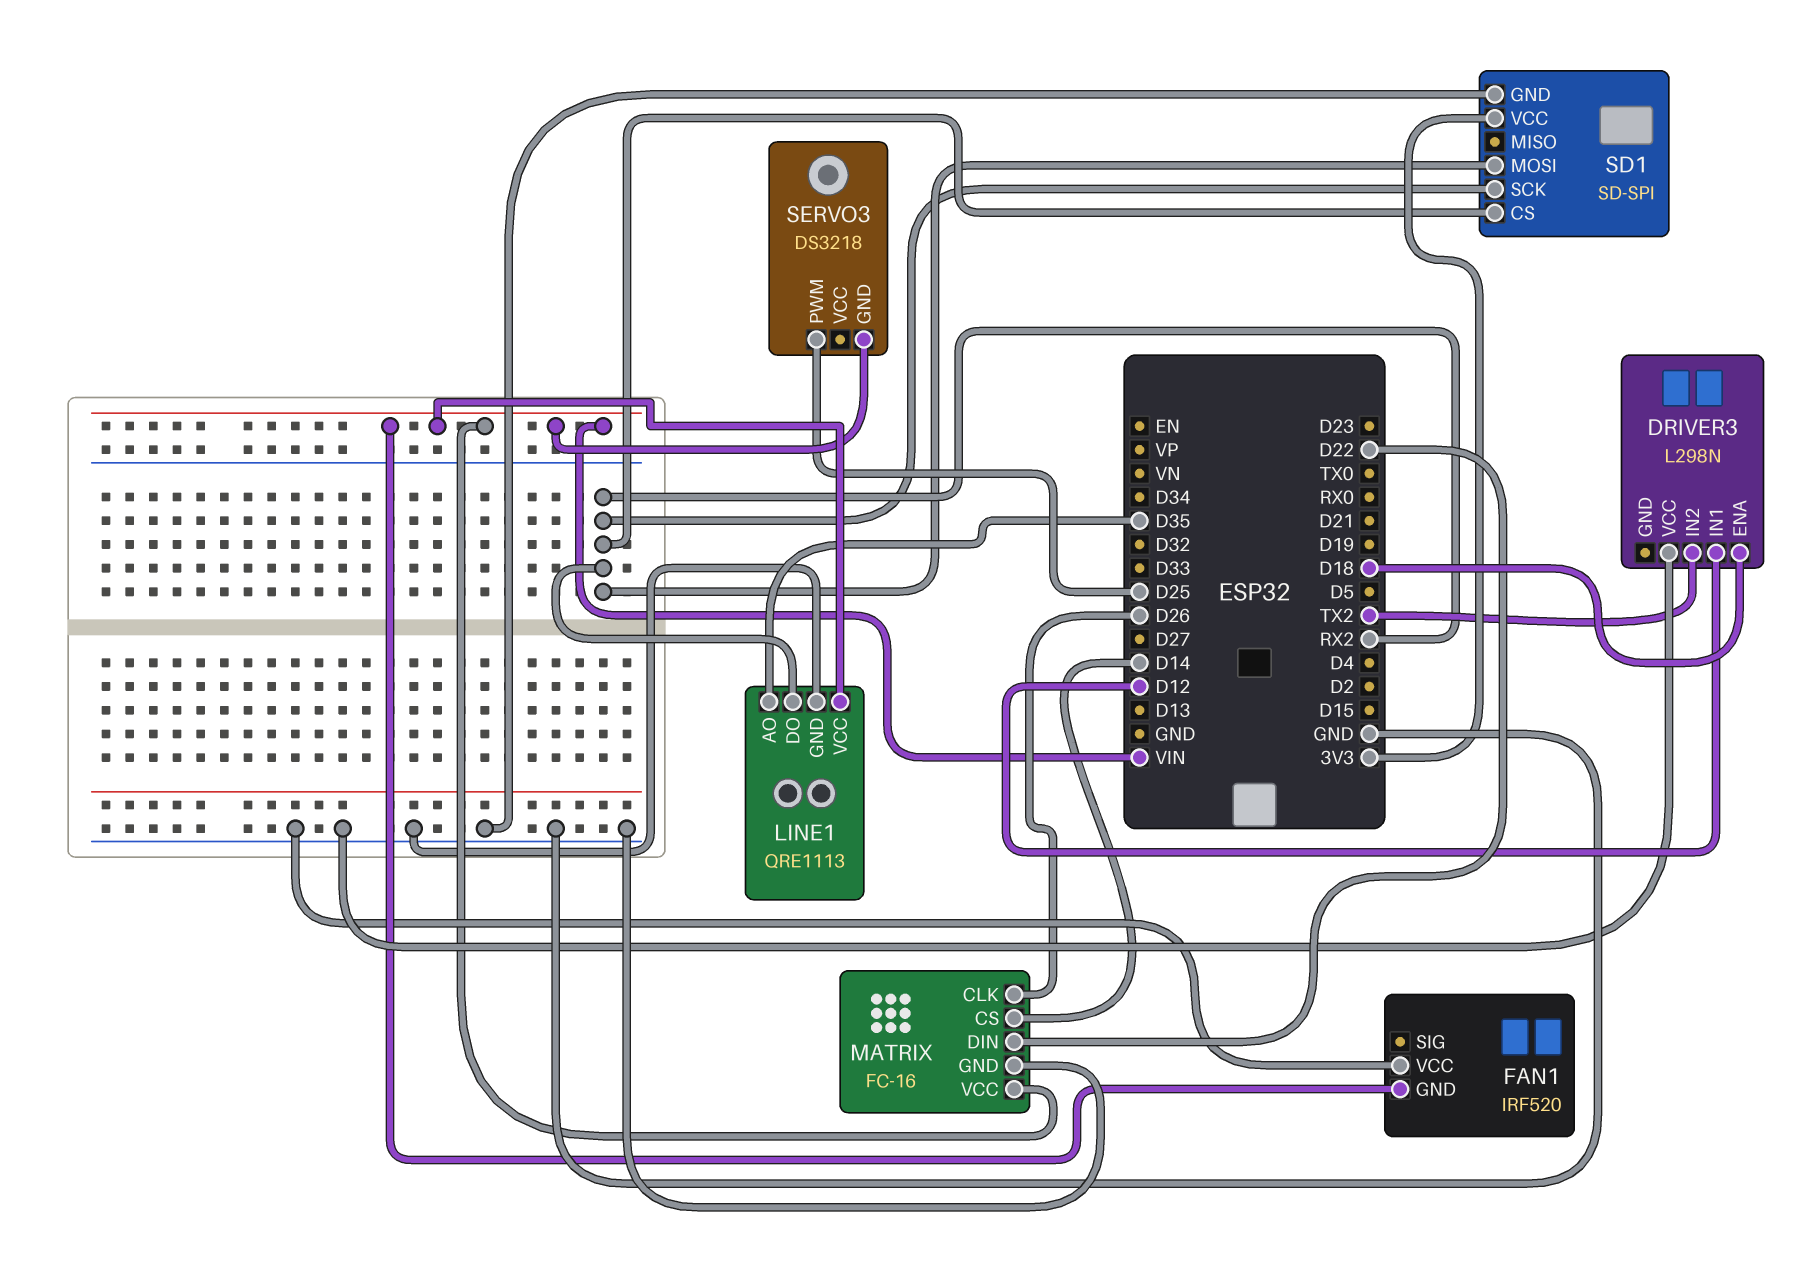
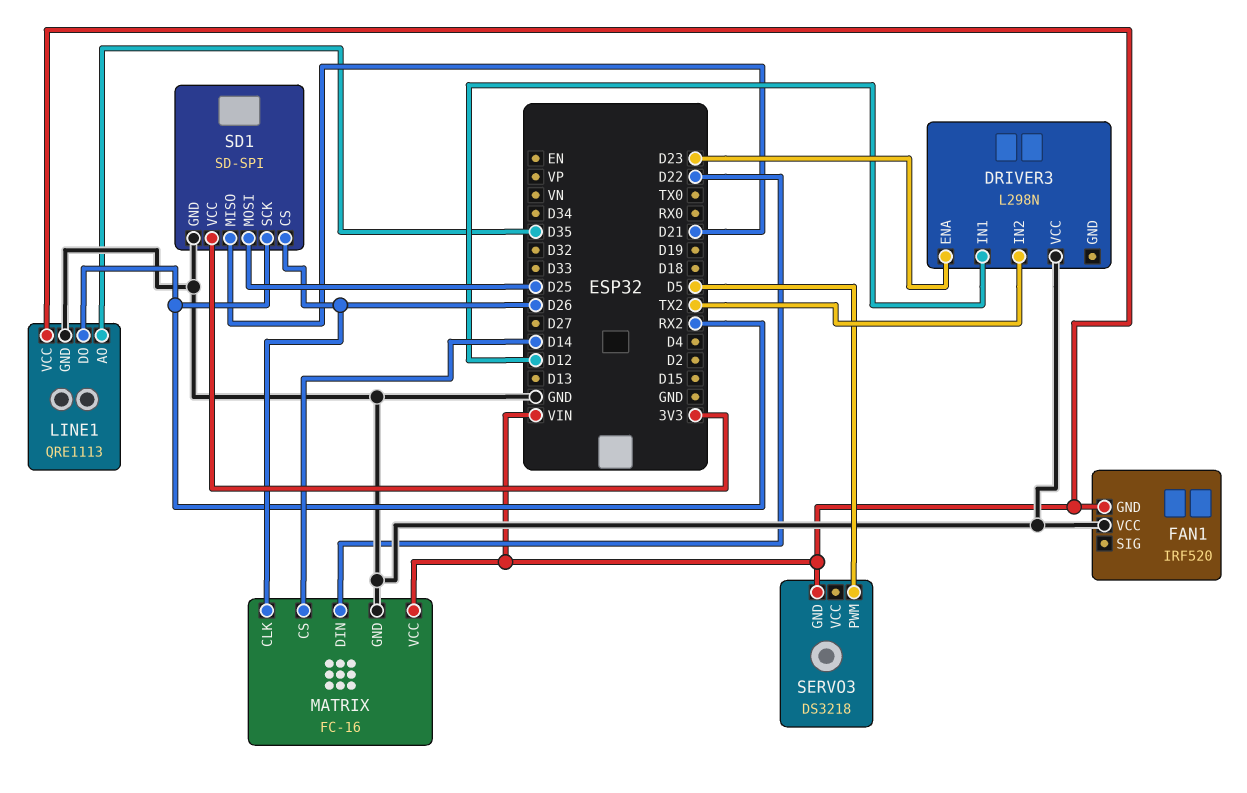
DRIVER3 pin ENA: D18 -> D23
SD1 pin CS: RX2 -> D26
SD1 pin MISO: none -> D21
SD1 pin MOSI: RX2 -> D25
SERVO3 pin PWM: D25 -> D5

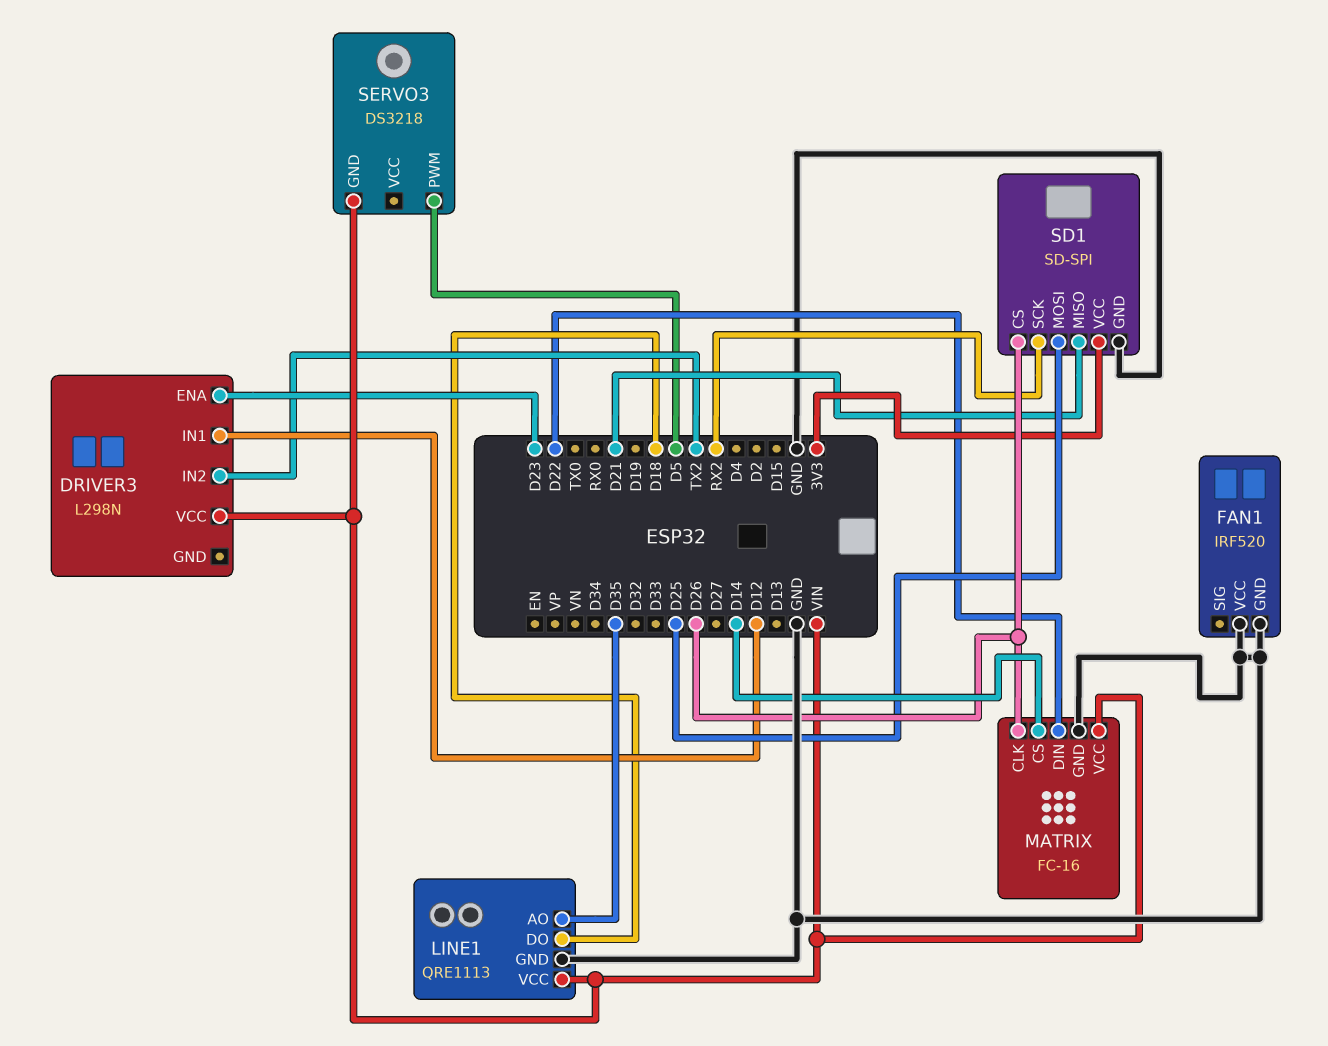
DRIVER3 pin VCC: GND -> VIN
FAN1 pin GND: VIN -> GND
LINE1 pin DO: RX2 -> D18

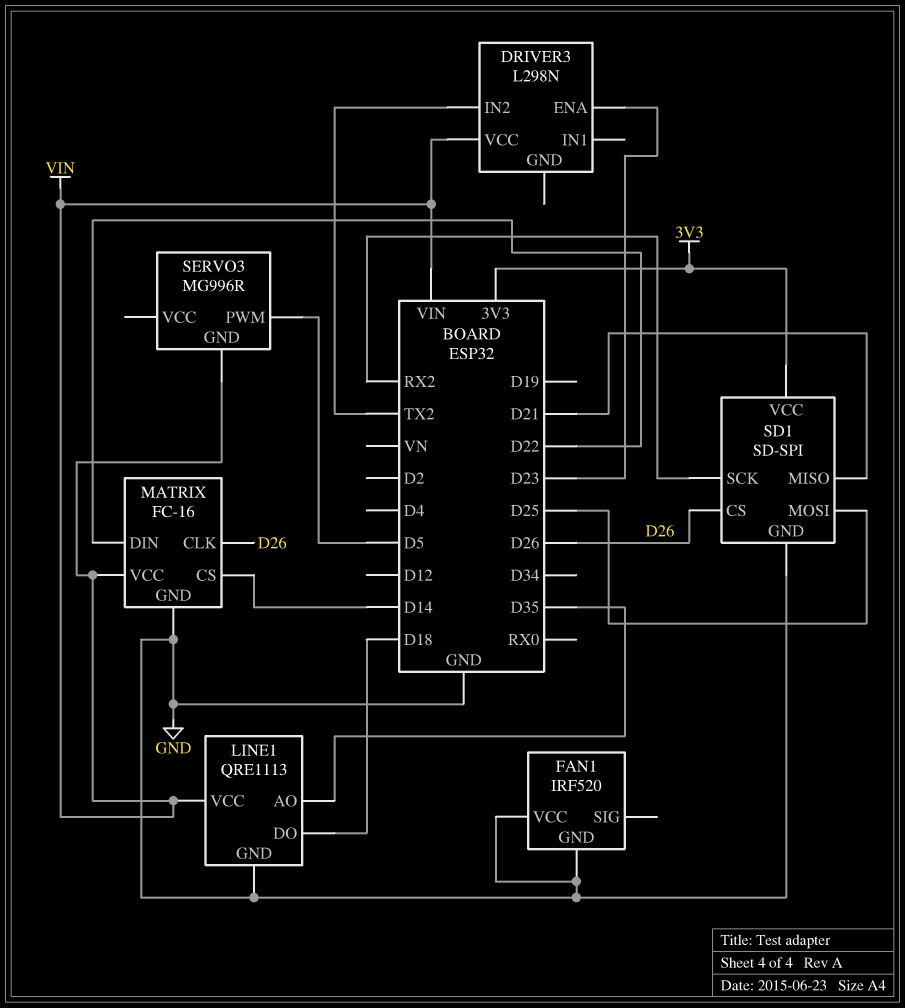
DRIVER3 pin IN1: D12 -> none
SERVO3: DS3218 -> MG996R

